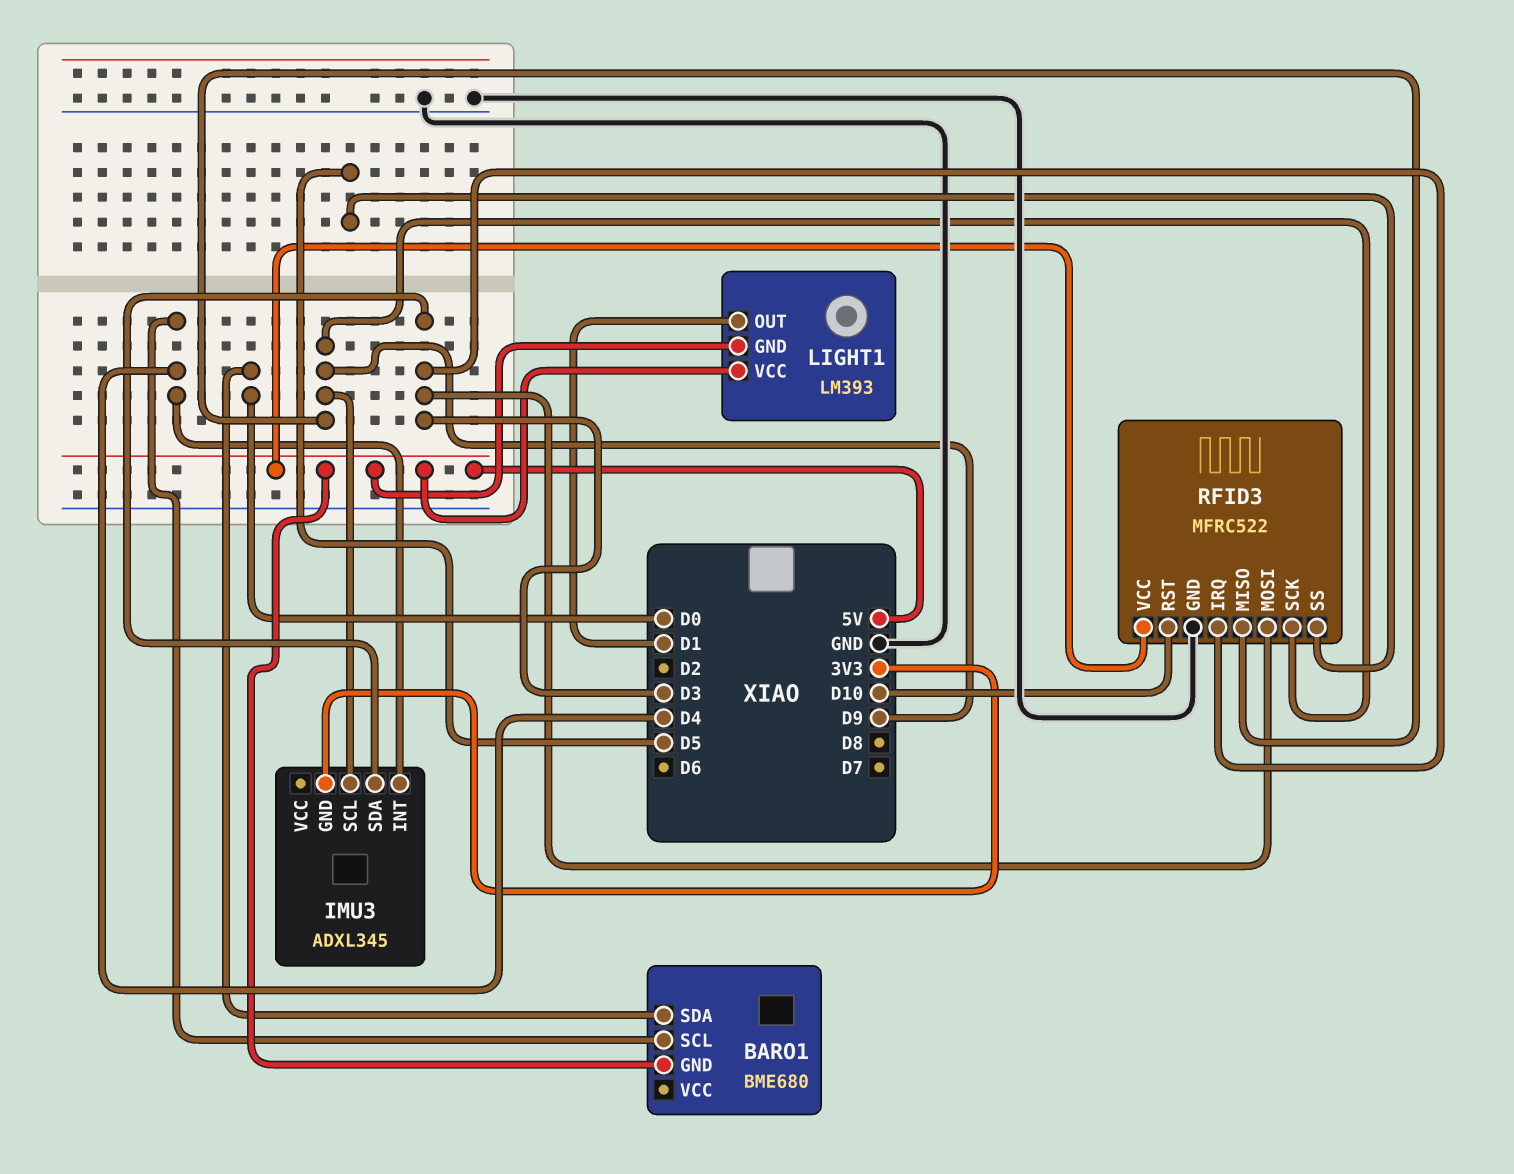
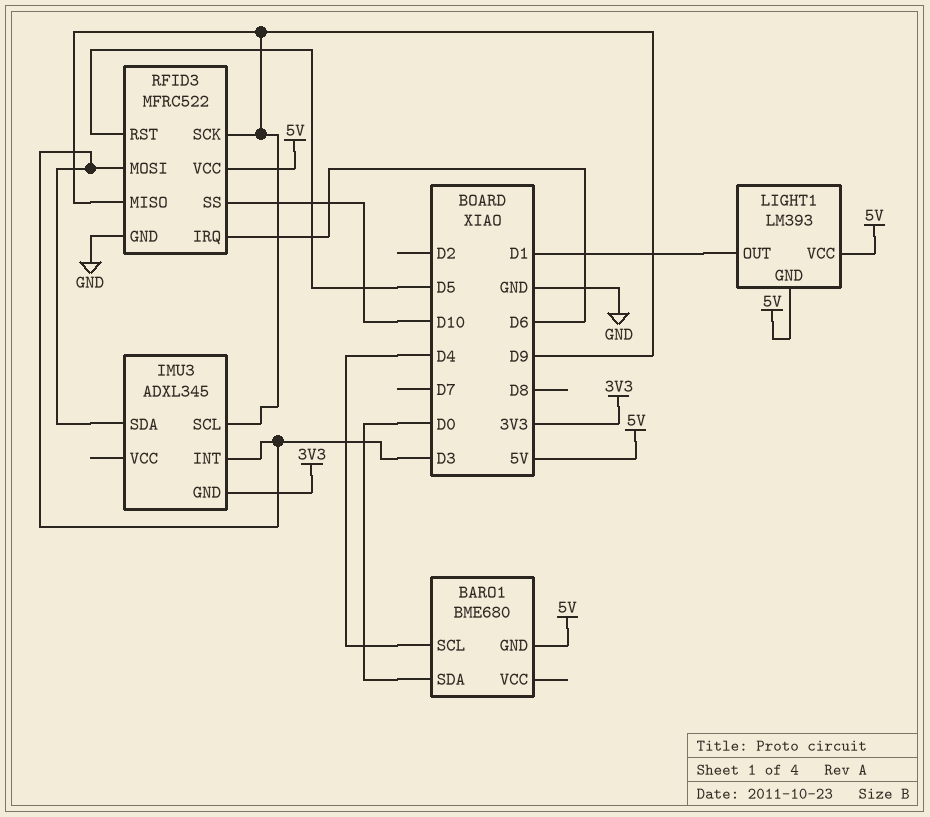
IMU3 pin INT: D4 -> D3
RFID3 pin IRQ: D3 -> D6
RFID3 pin RST: D10 -> D5
RFID3 pin SS: D5 -> D10

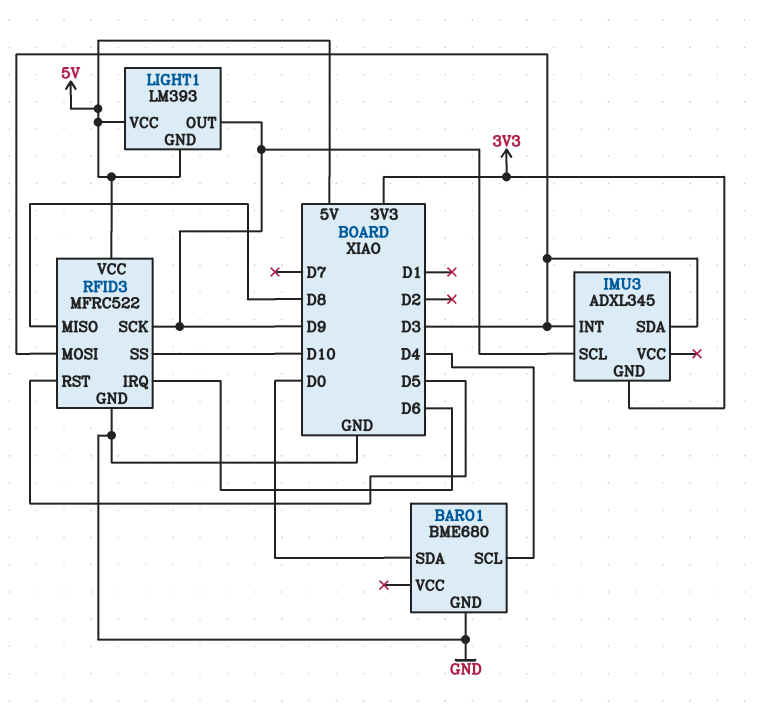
BARO1 pin GND: 5V -> GND
LIGHT1 pin OUT: D1 -> D9
RFID3 pin MISO: D9 -> D8

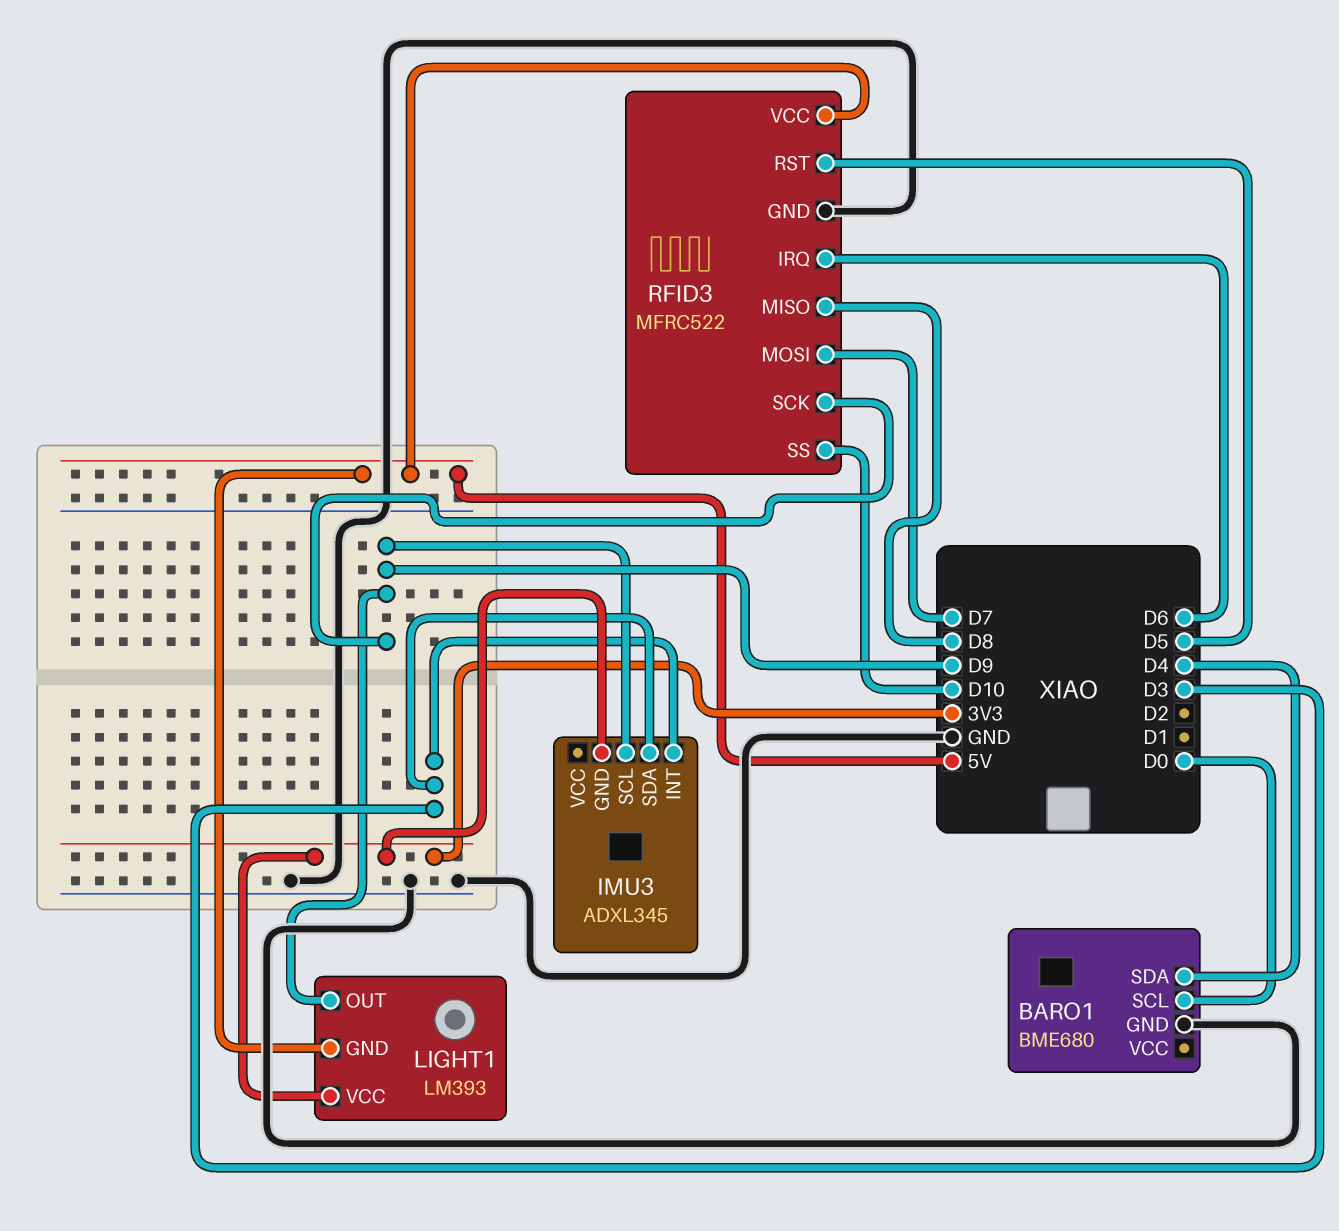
BARO1 pin SCL: D4 -> D0
BARO1 pin SDA: D0 -> D4
LIGHT1 pin VCC: 5V -> 3V3
RFID3 pin MOSI: D3 -> D7

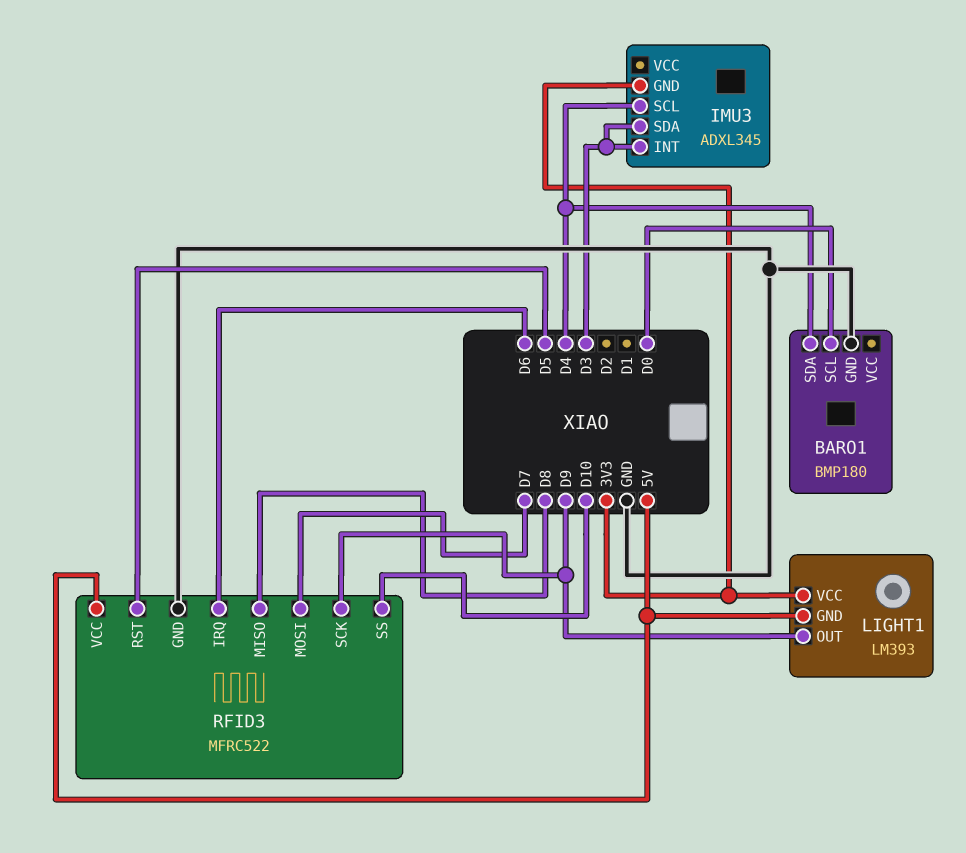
BARO1: BME680 -> BMP180
IMU3 pin SCL: D9 -> D4

